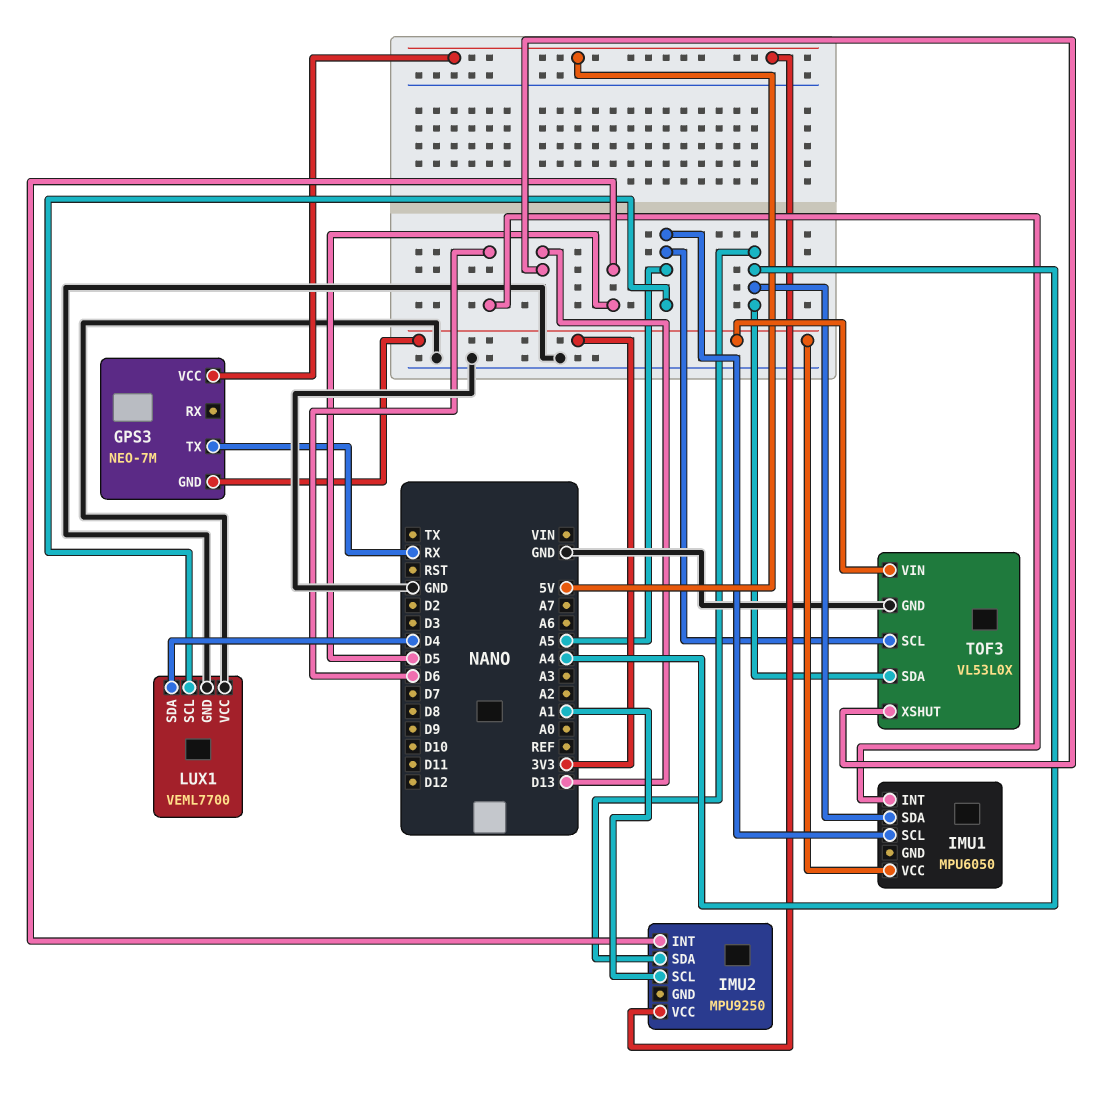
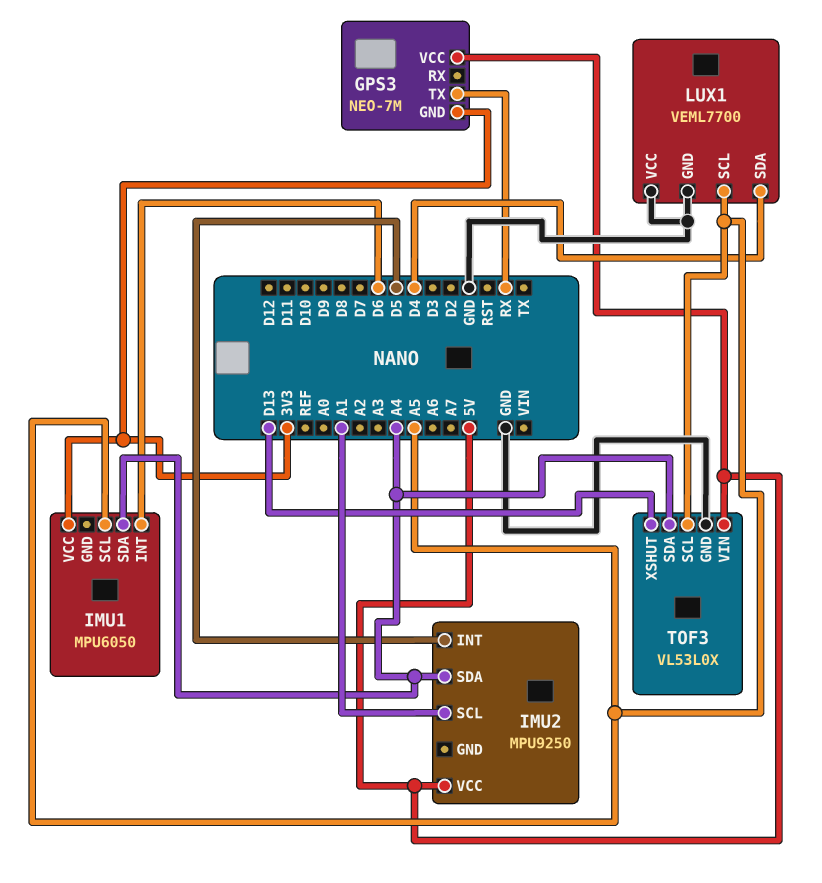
TOF3 pin VIN: 3V3 -> 5V

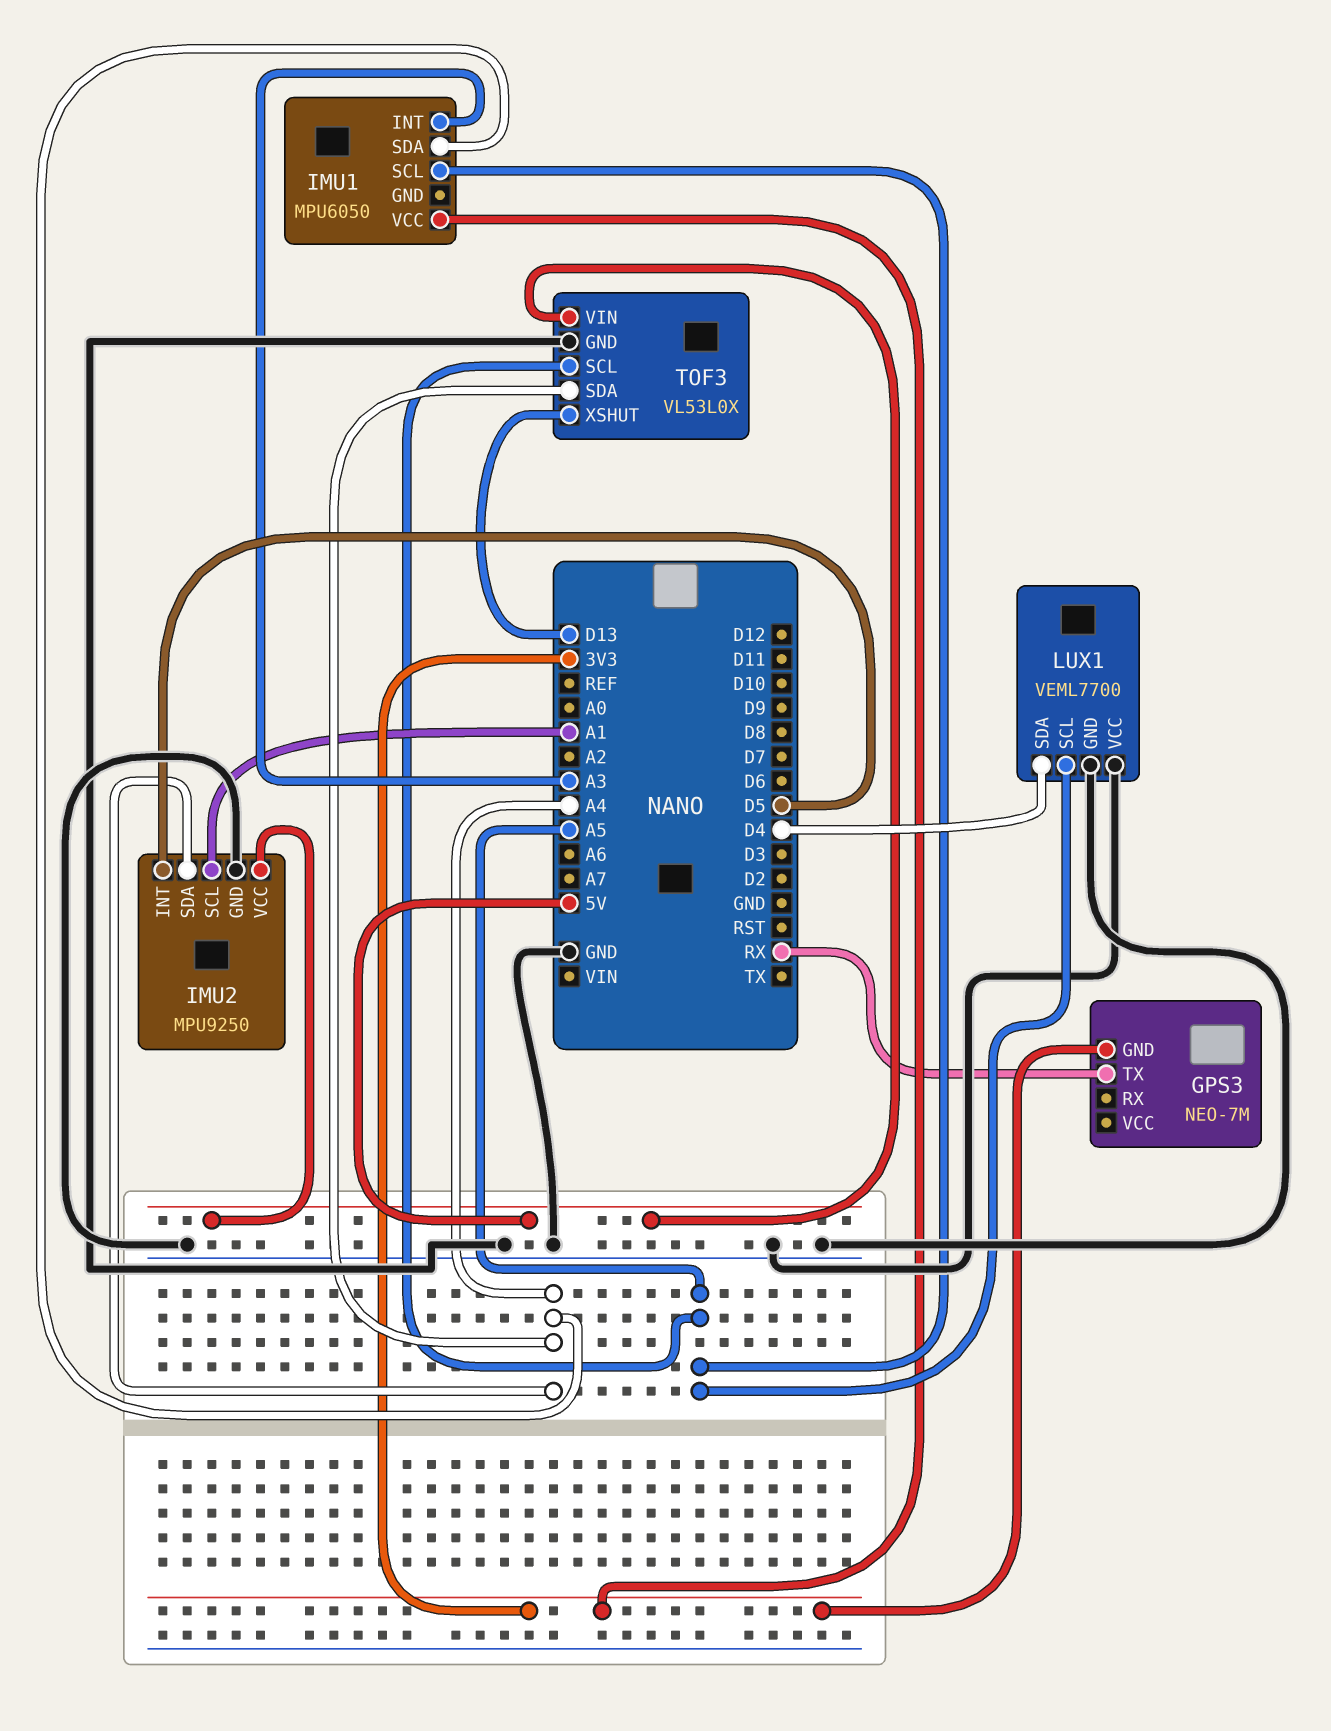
GPS3 pin VCC: 5V -> none
IMU1 pin INT: D6 -> A3
IMU2 pin GND: none -> GND

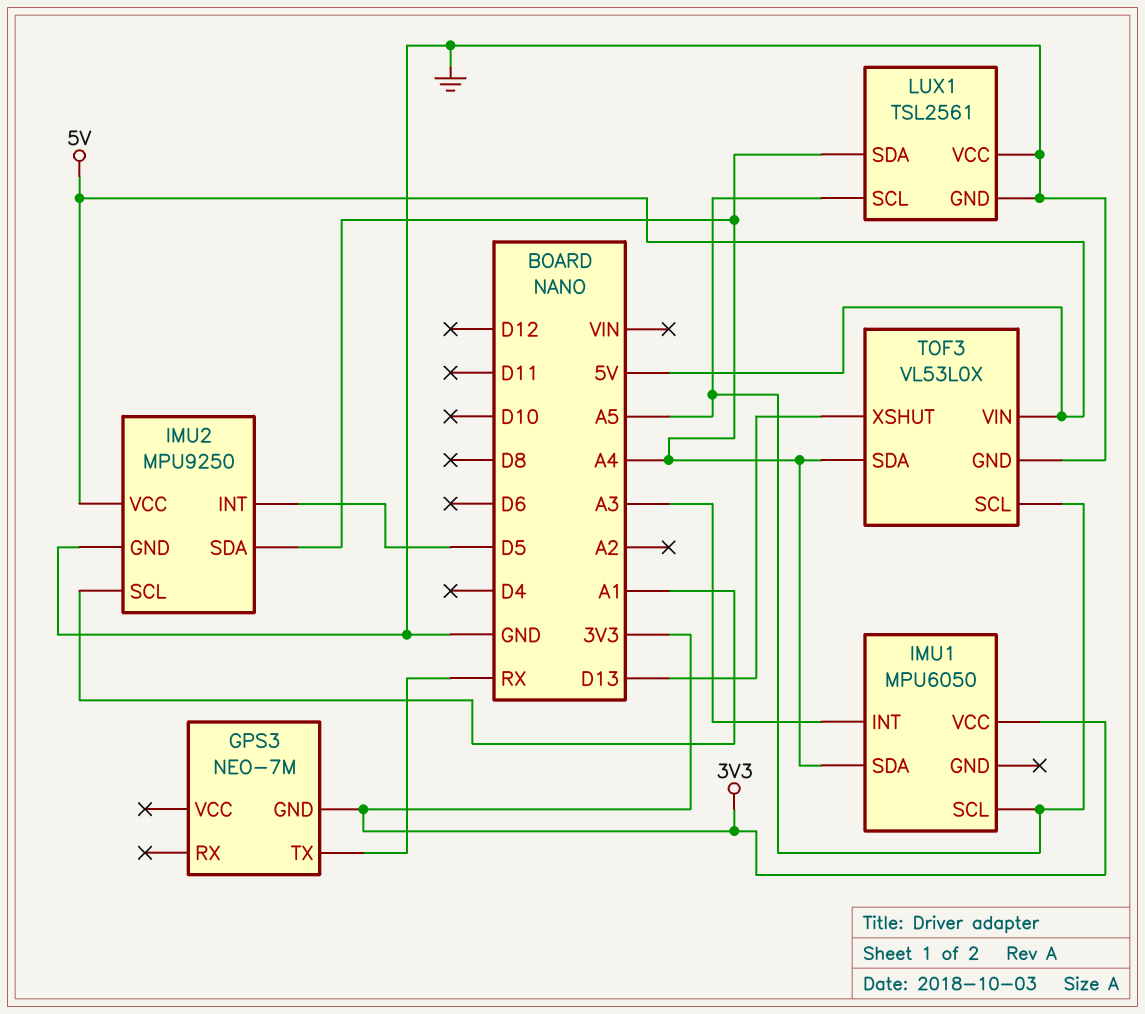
LUX1: VEML7700 -> TSL2561
LUX1 pin SDA: D4 -> A4

